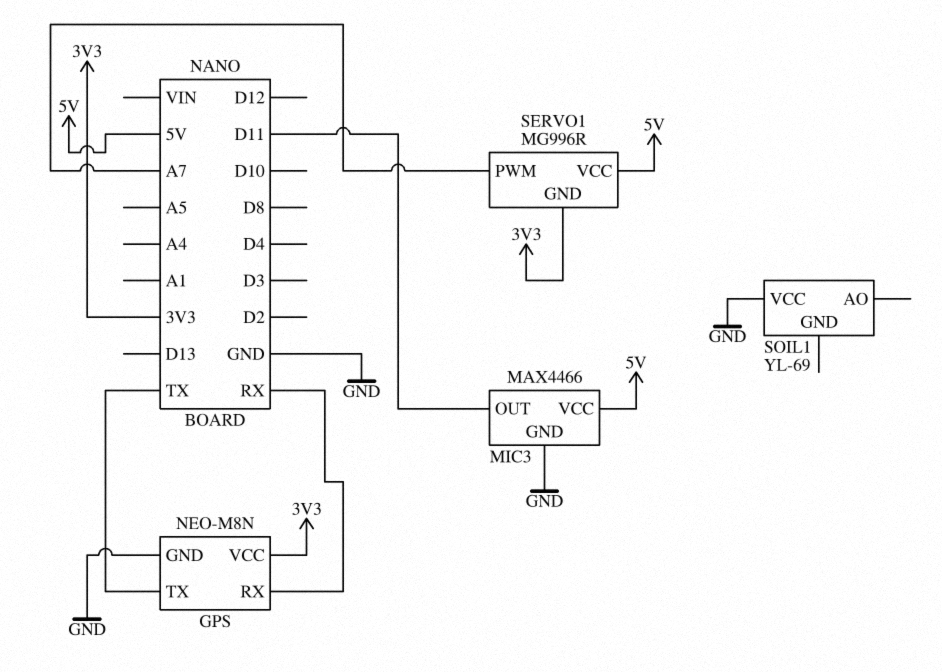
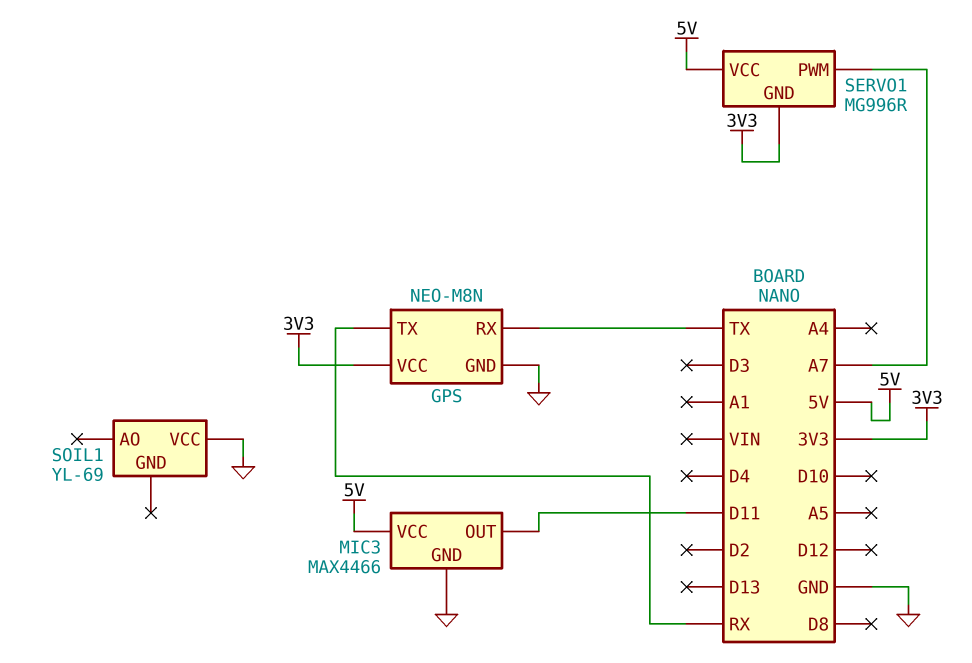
GPS pin RX: RX -> TX
GPS pin TX: TX -> RX

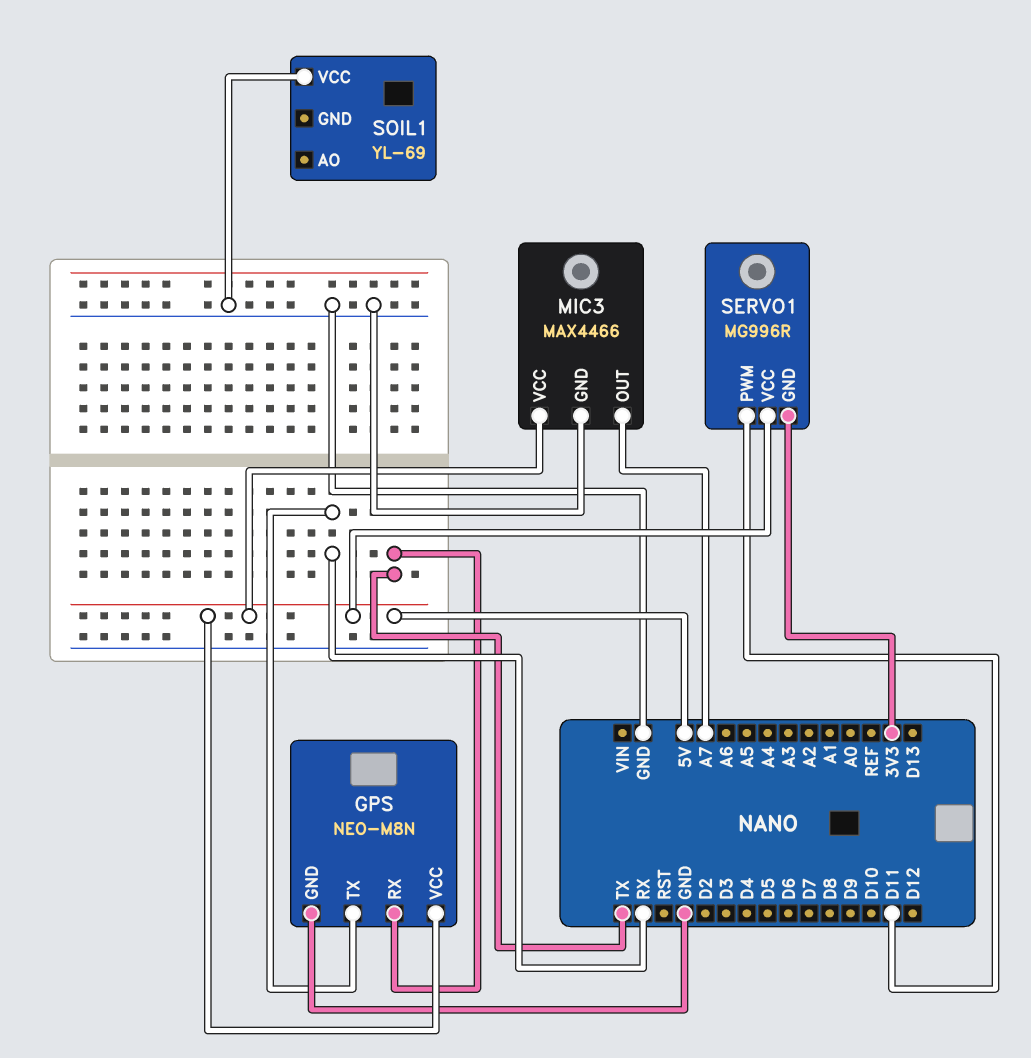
GPS pin VCC: 3V3 -> 5V
MIC3 pin OUT: D11 -> A7
SERVO1 pin PWM: A7 -> D11

